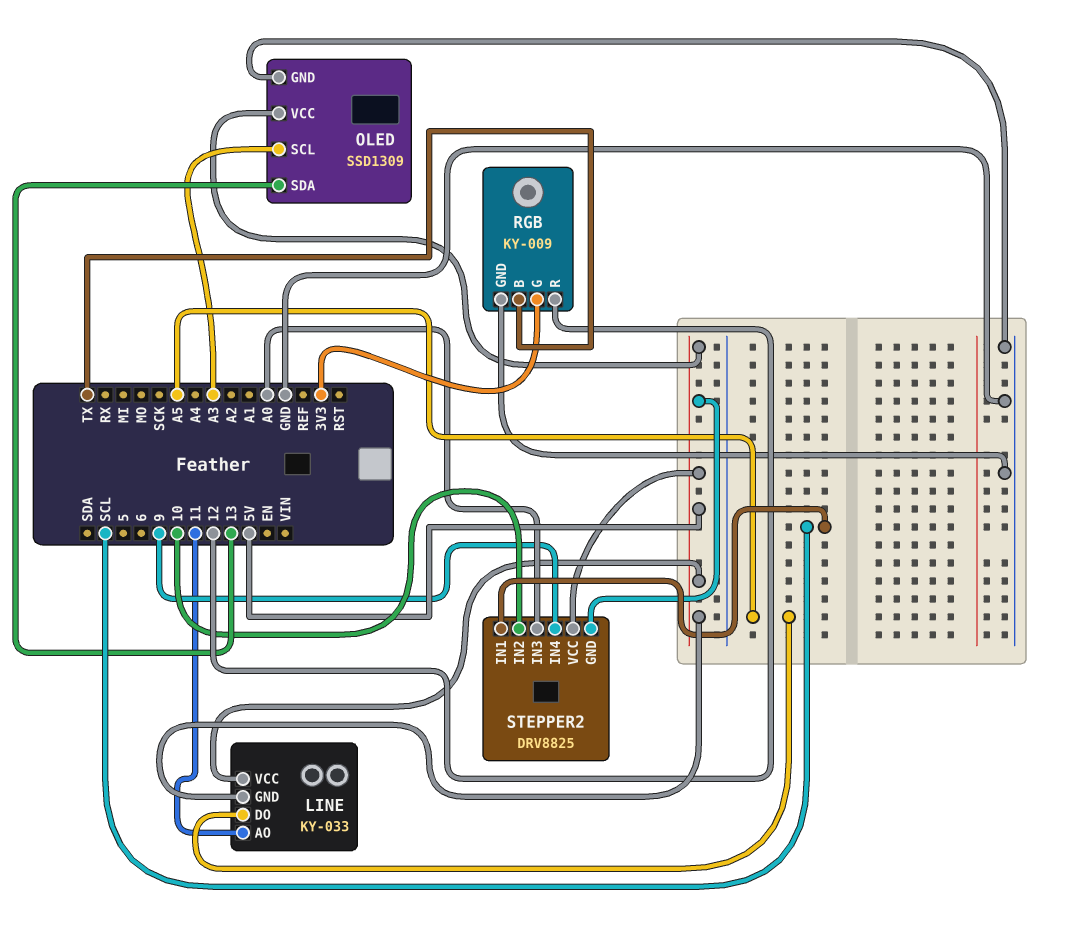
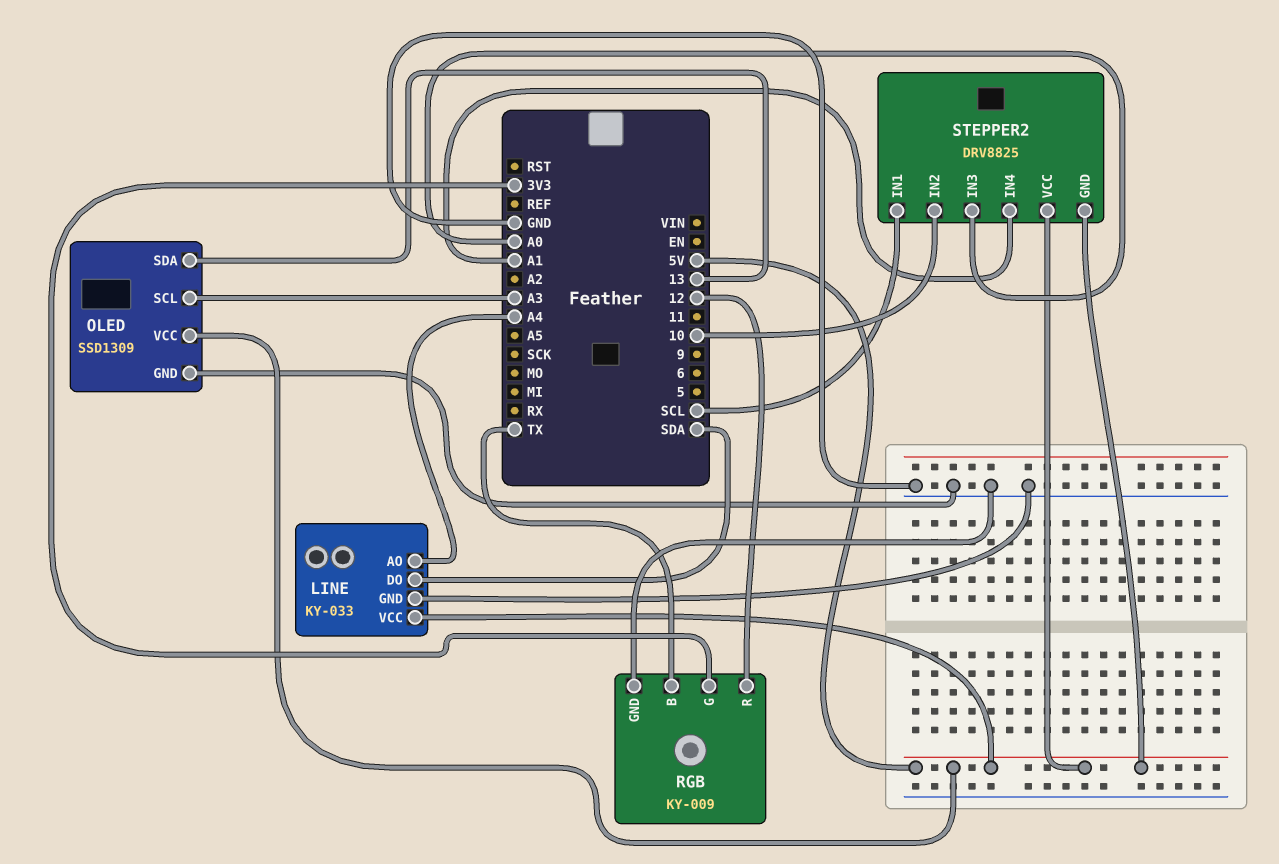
LINE pin AO: 11 -> A4
LINE pin DO: A5 -> SDA
LINE pin GND: 5V -> GND
STEPPER2 pin IN4: 9 -> A1

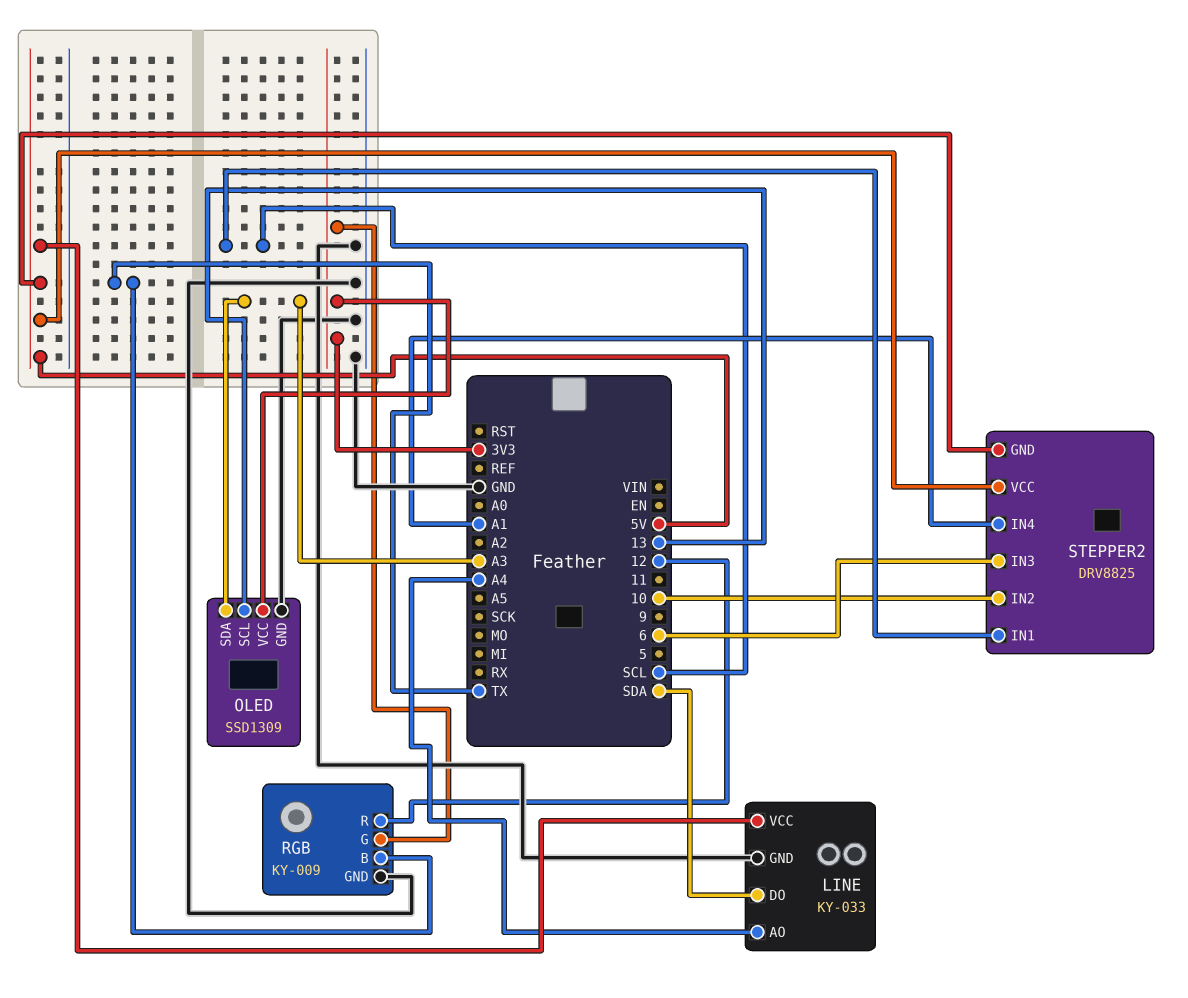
OLED pin SCL: A3 -> 13
OLED pin SDA: 13 -> A3
OLED pin VCC: 5V -> 3V3
STEPPER2 pin IN3: A0 -> 6

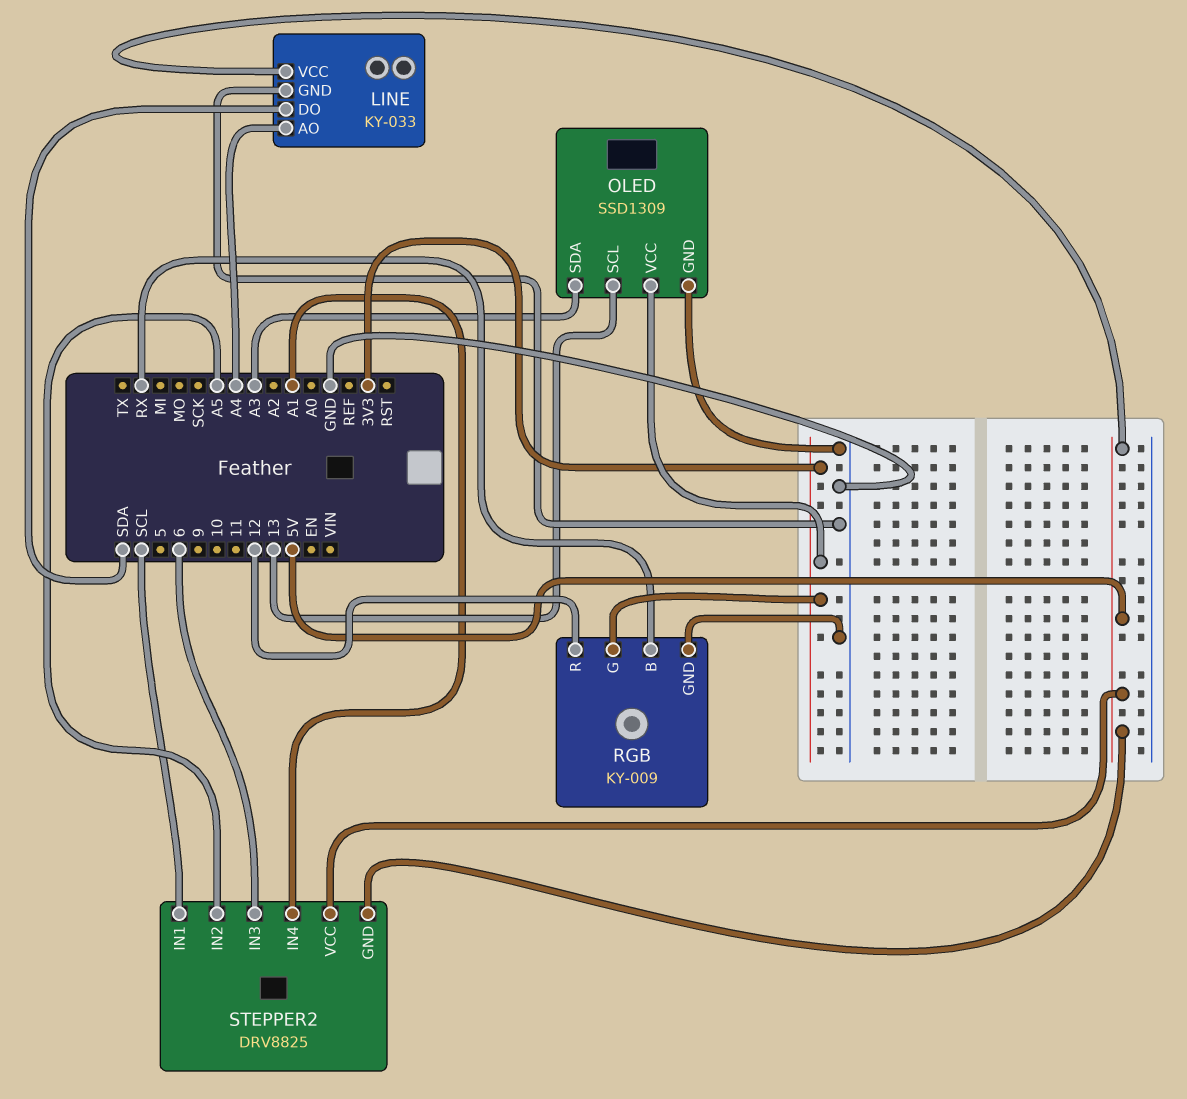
RGB pin B: TX -> RX
STEPPER2 pin IN2: 10 -> A5

